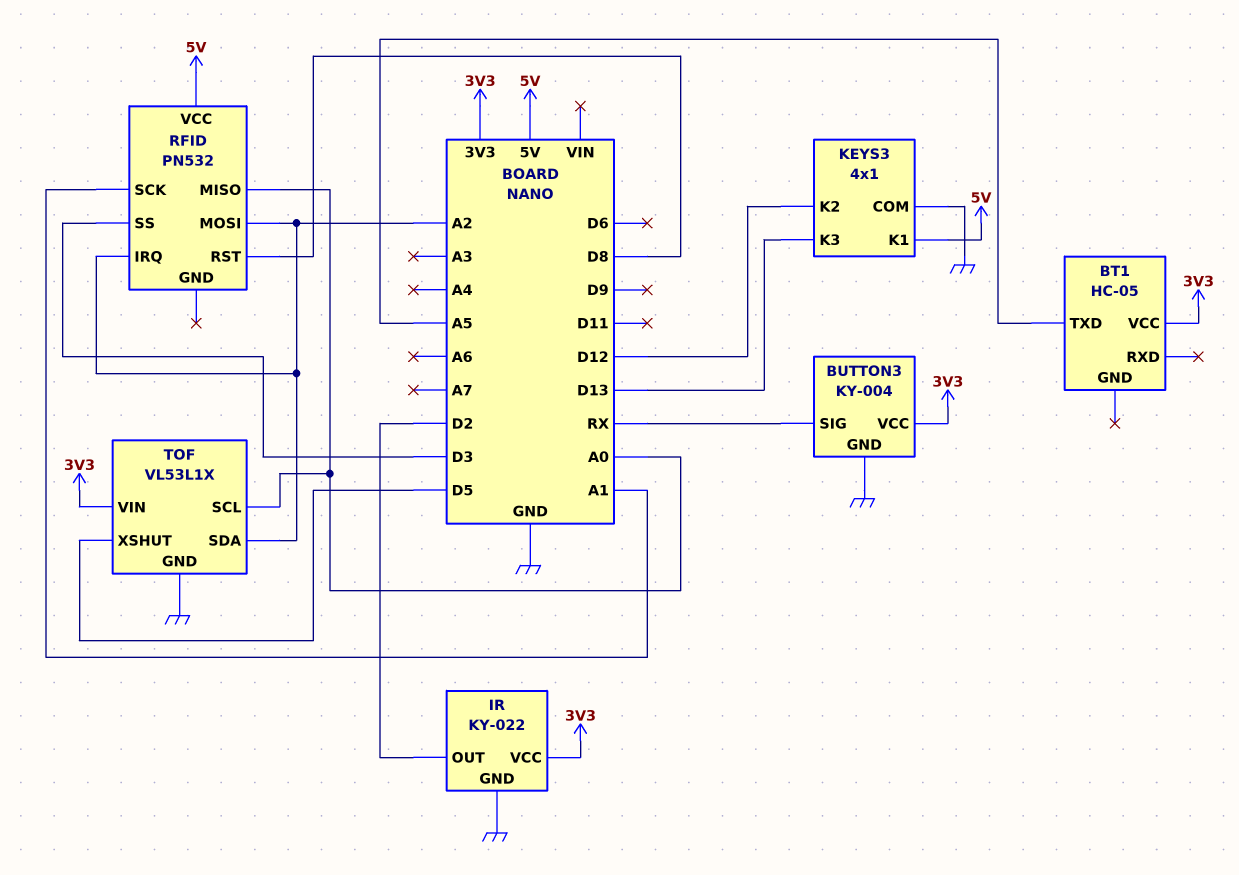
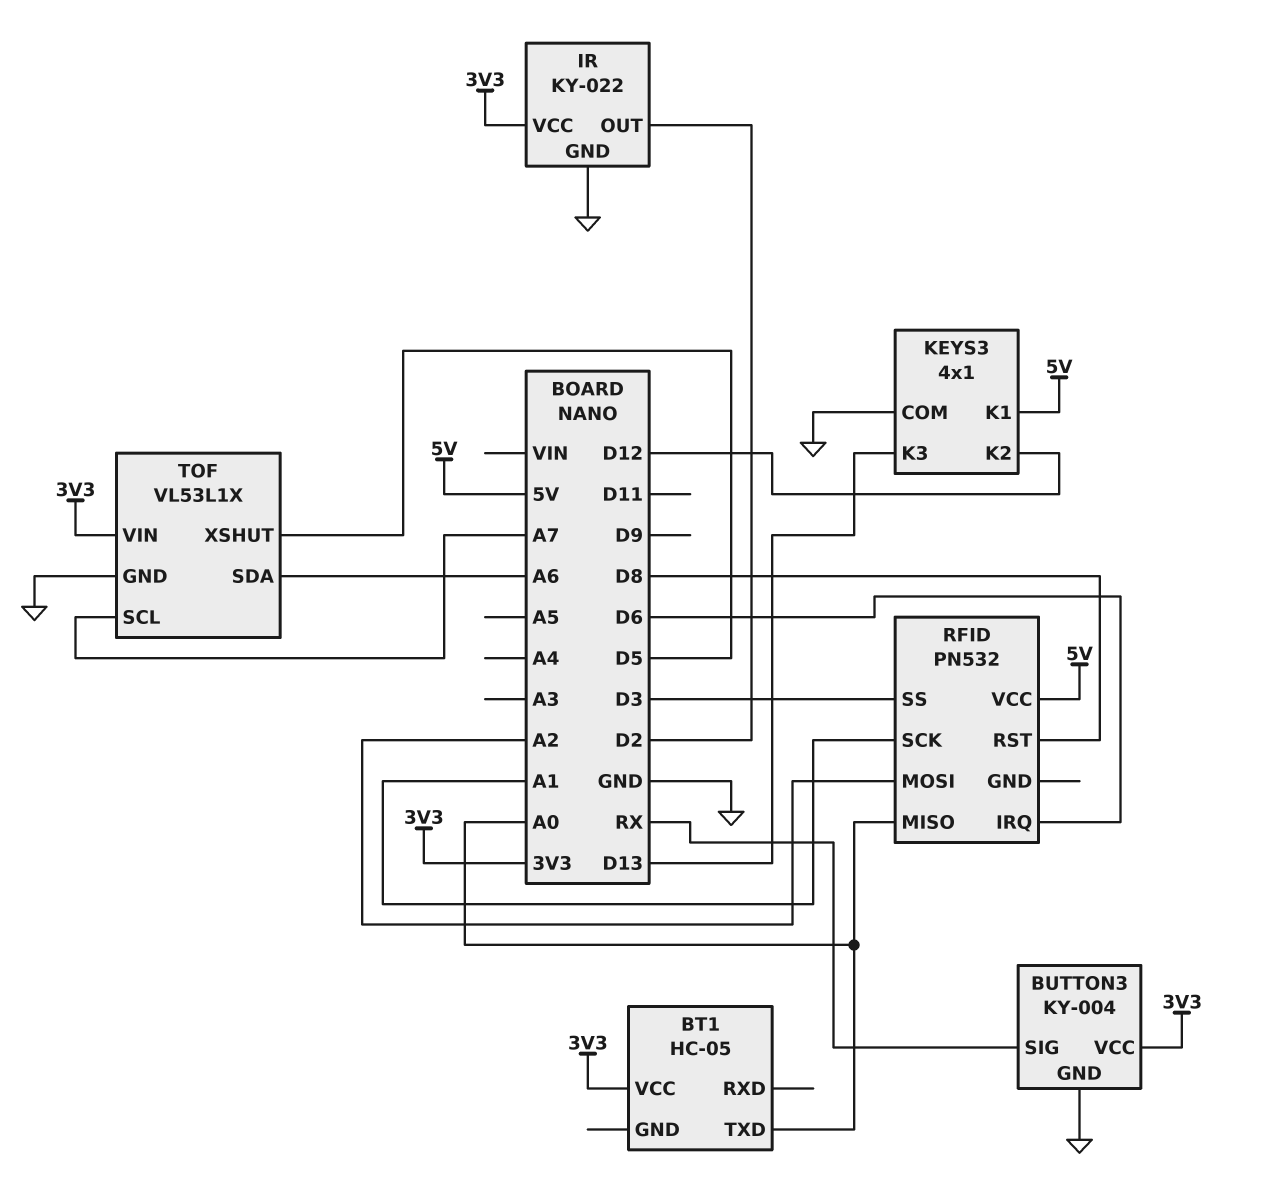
BT1 pin TXD: A5 -> A0
RFID pin IRQ: A2 -> D6
TOF pin SCL: A0 -> A7
TOF pin SDA: A2 -> A6

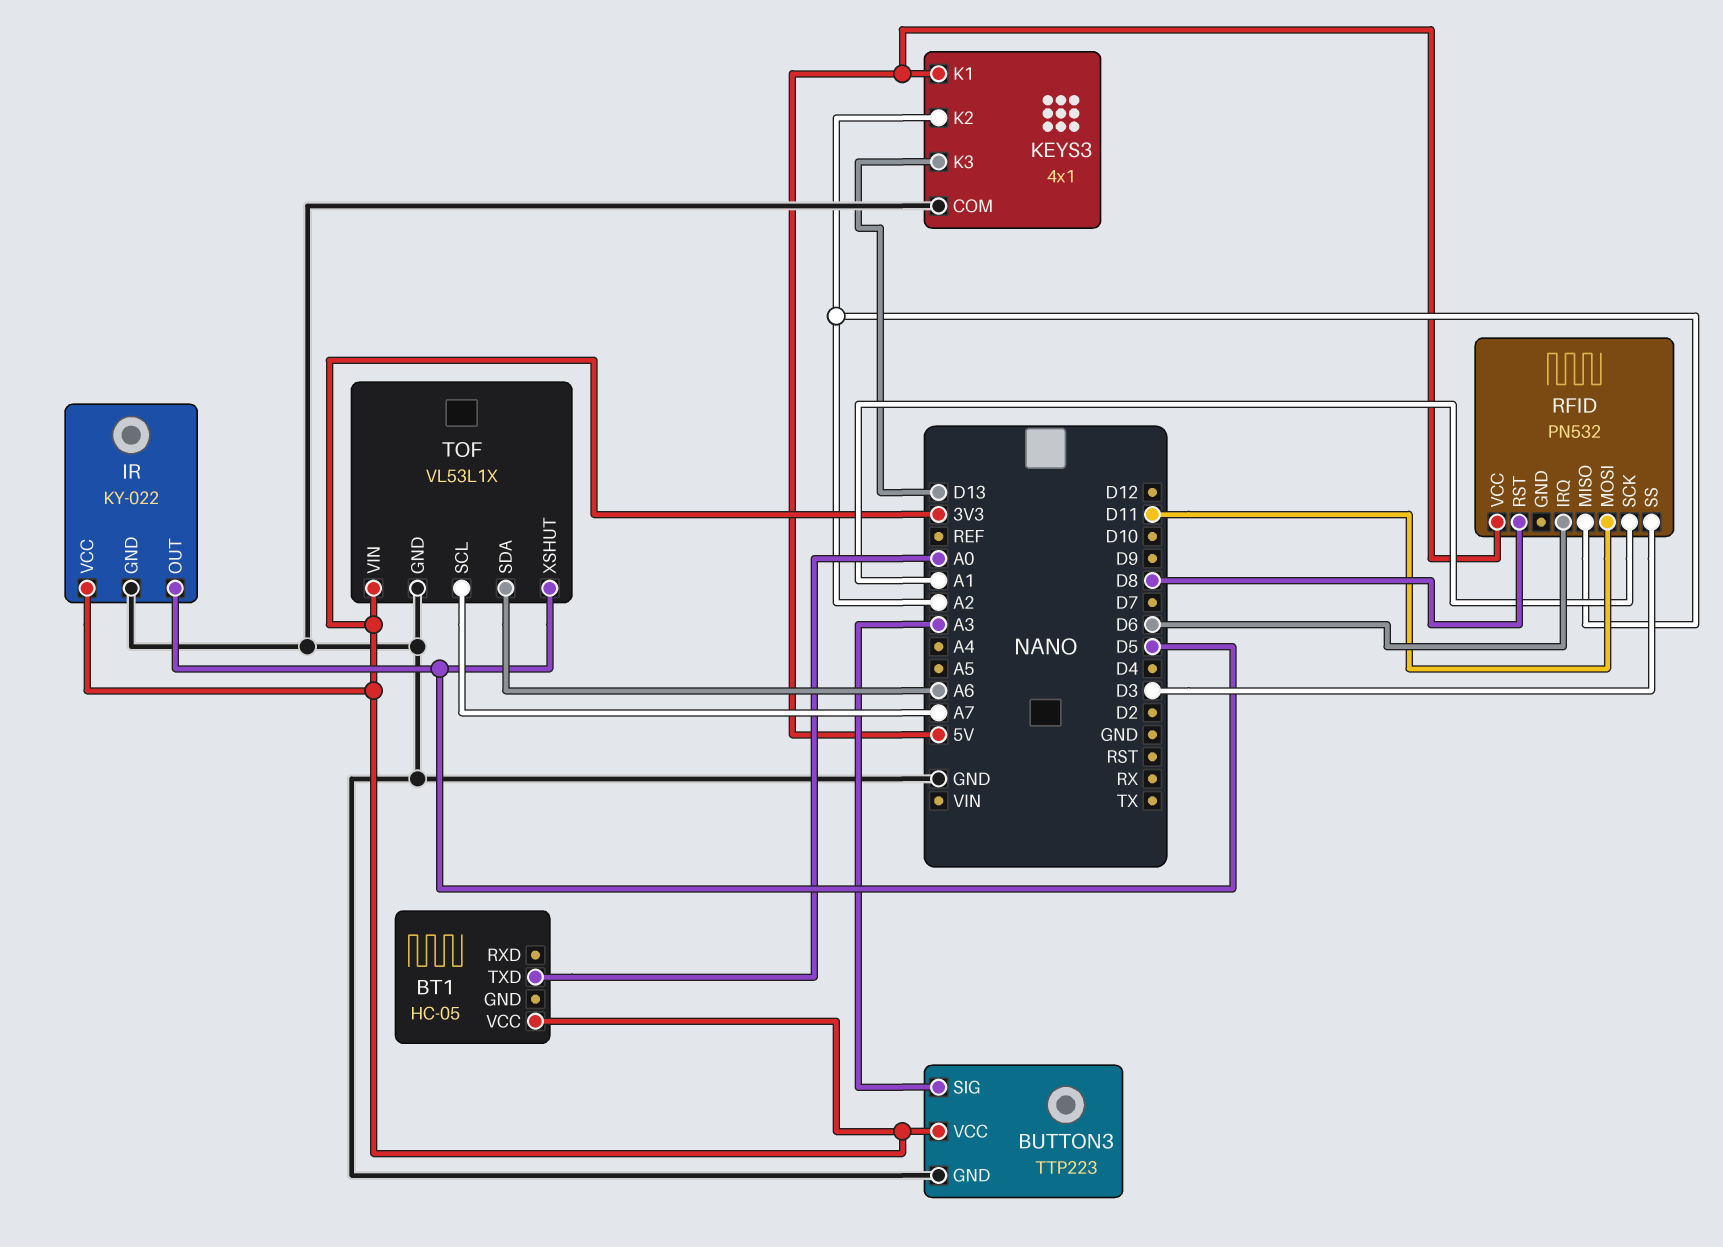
BUTTON3: KY-004 -> TTP223
BUTTON3 pin SIG: RX -> A3
IR pin OUT: D2 -> D5
KEYS3 pin K2: D12 -> A2
RFID pin MISO: A0 -> A2
RFID pin MOSI: A2 -> D11

